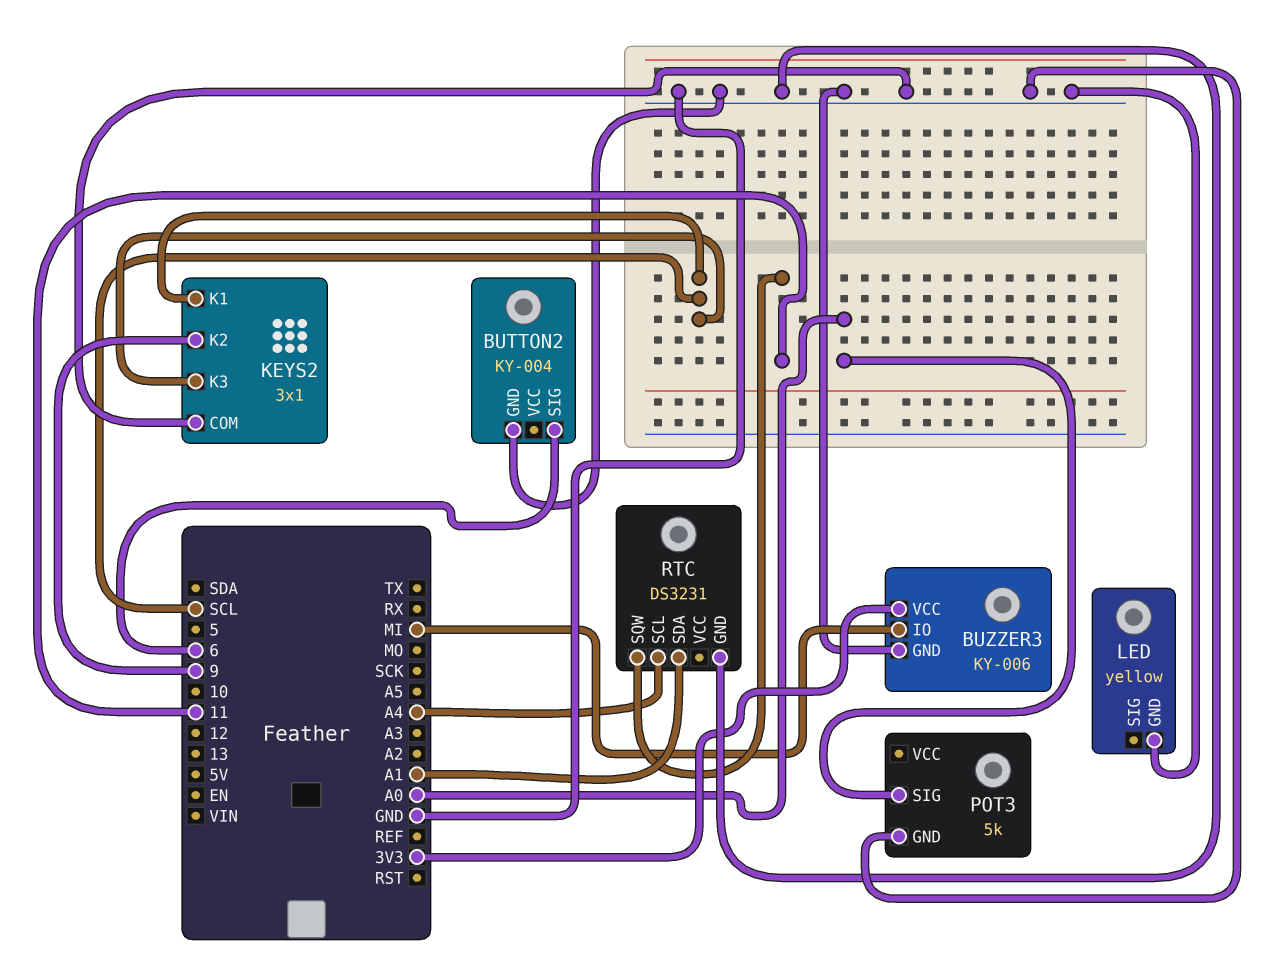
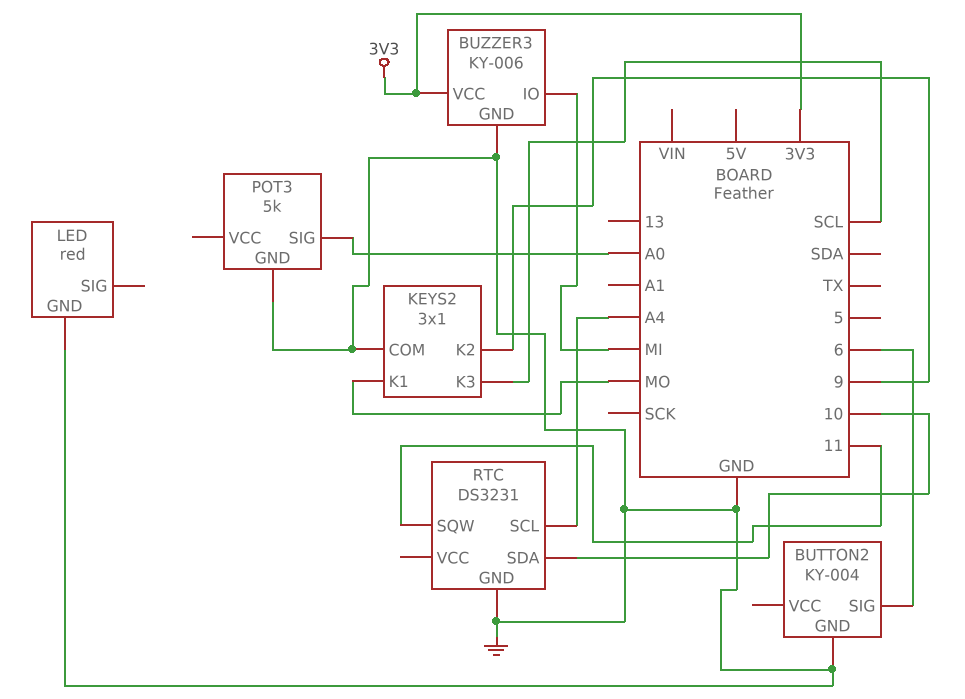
KEYS2 pin K1: SCL -> MO
LED: yellow -> red
RTC pin SDA: A1 -> 10

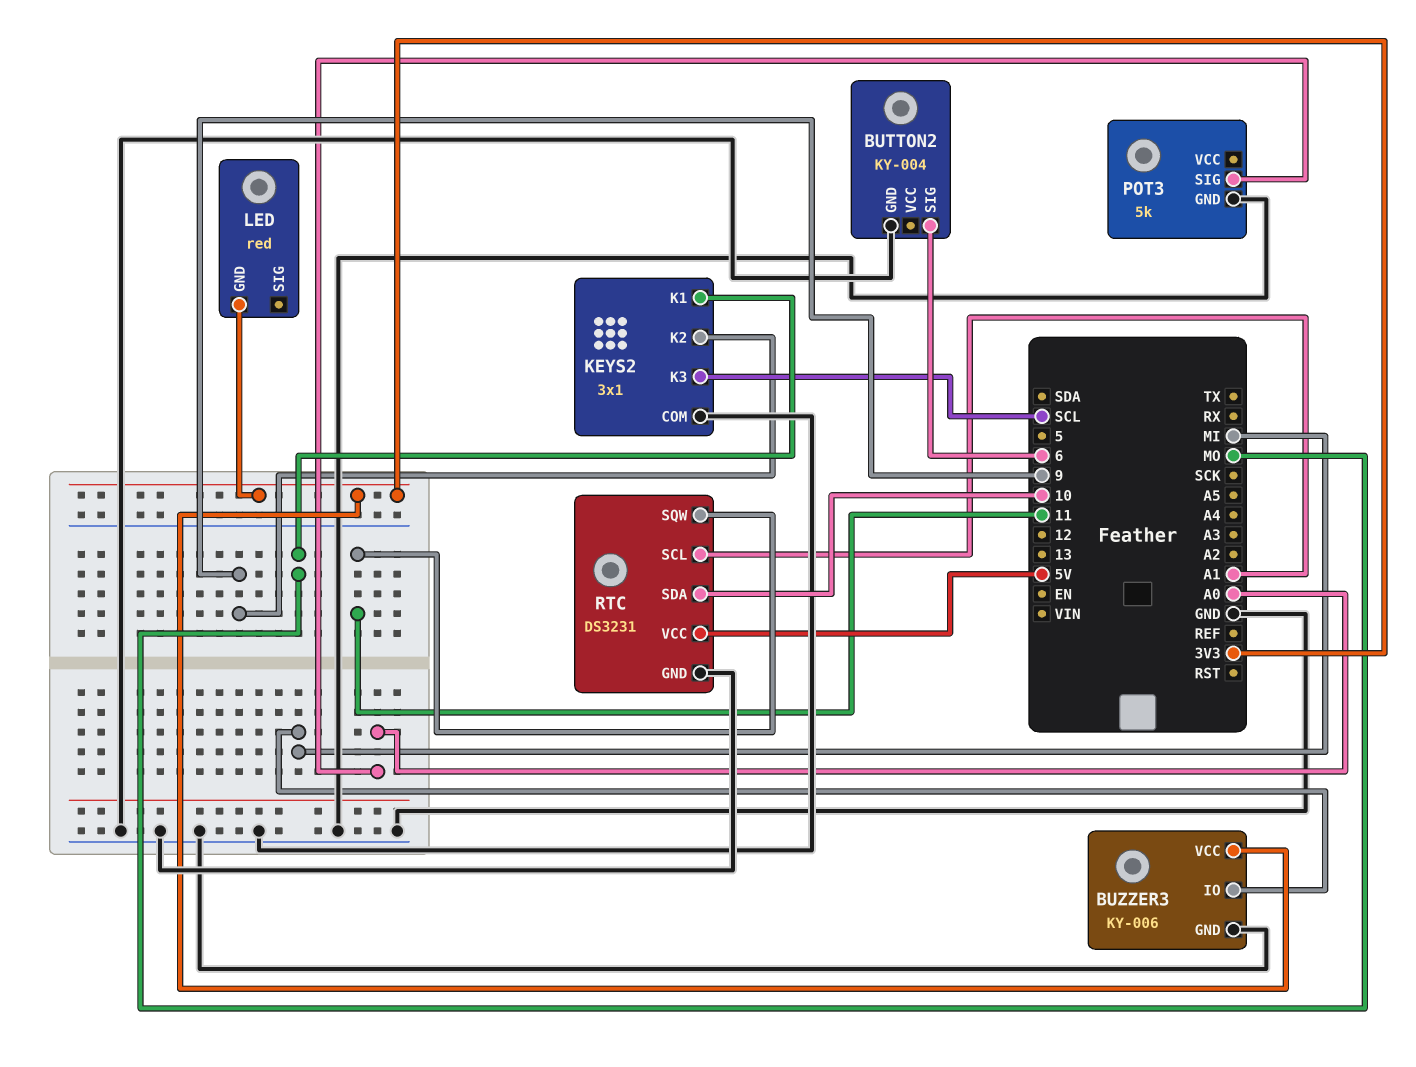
LED pin GND: GND -> 3V3
RTC pin SCL: A4 -> A1
RTC pin VCC: none -> 5V

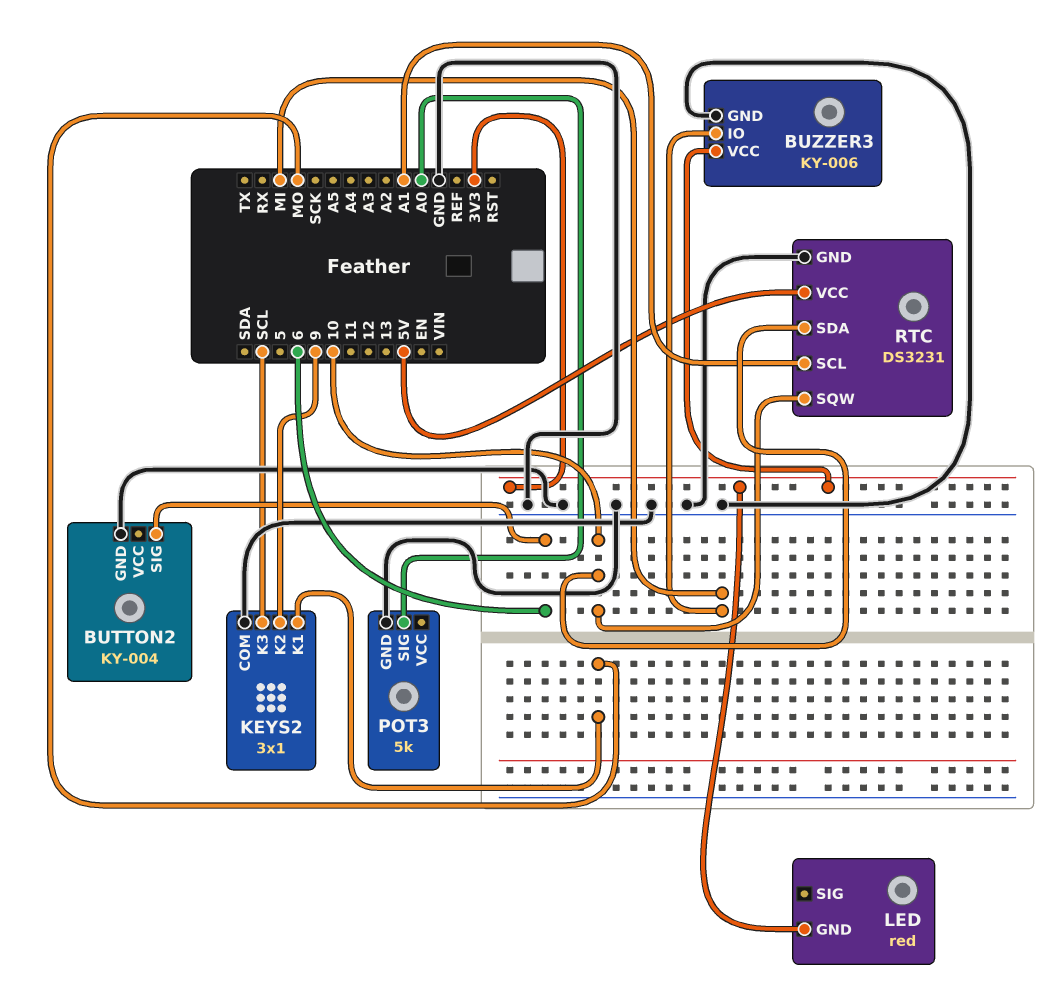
RTC pin SQW: 11 -> 10

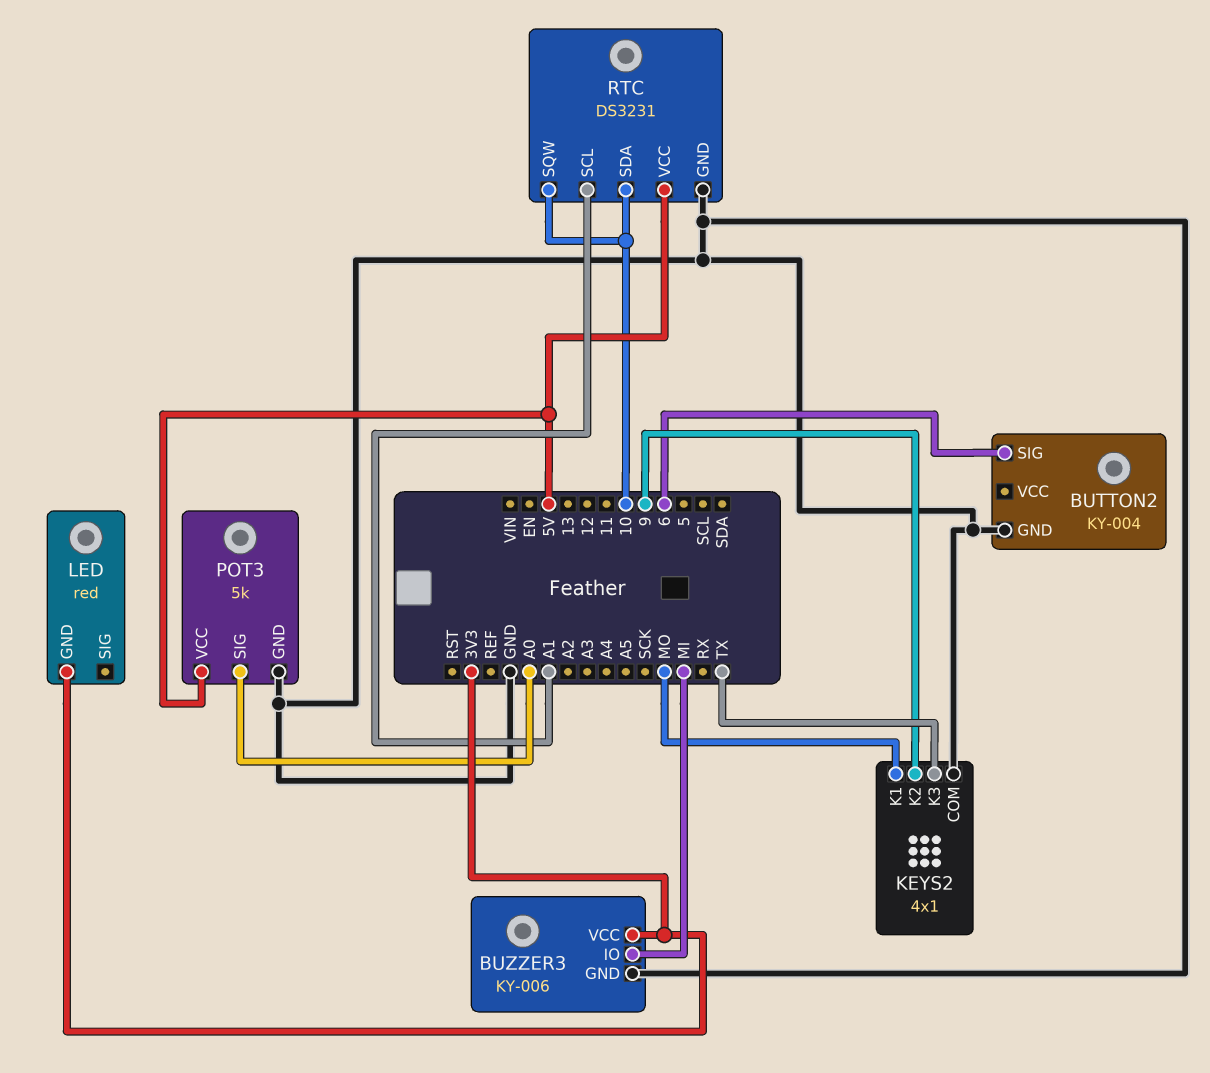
KEYS2: 3x1 -> 4x1
KEYS2 pin K3: SCL -> TX
POT3 pin VCC: none -> 5V

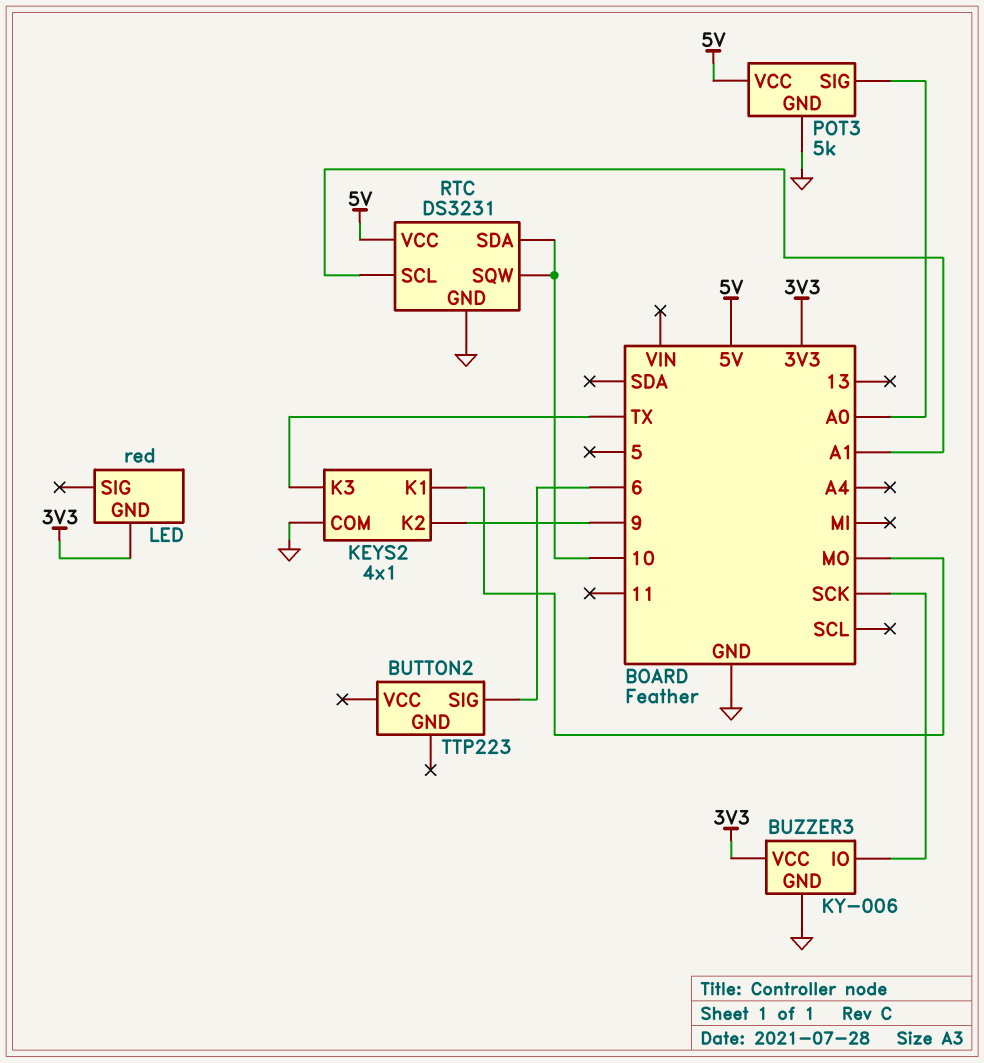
BUTTON2: KY-004 -> TTP223
BUTTON2 pin GND: GND -> none
BUZZER3 pin IO: MI -> SCK

